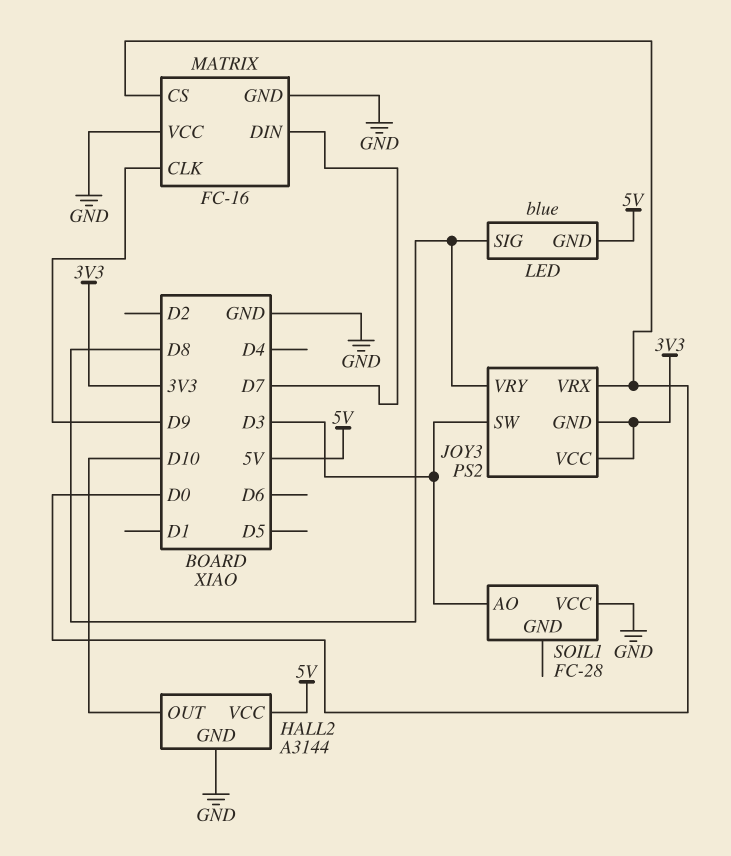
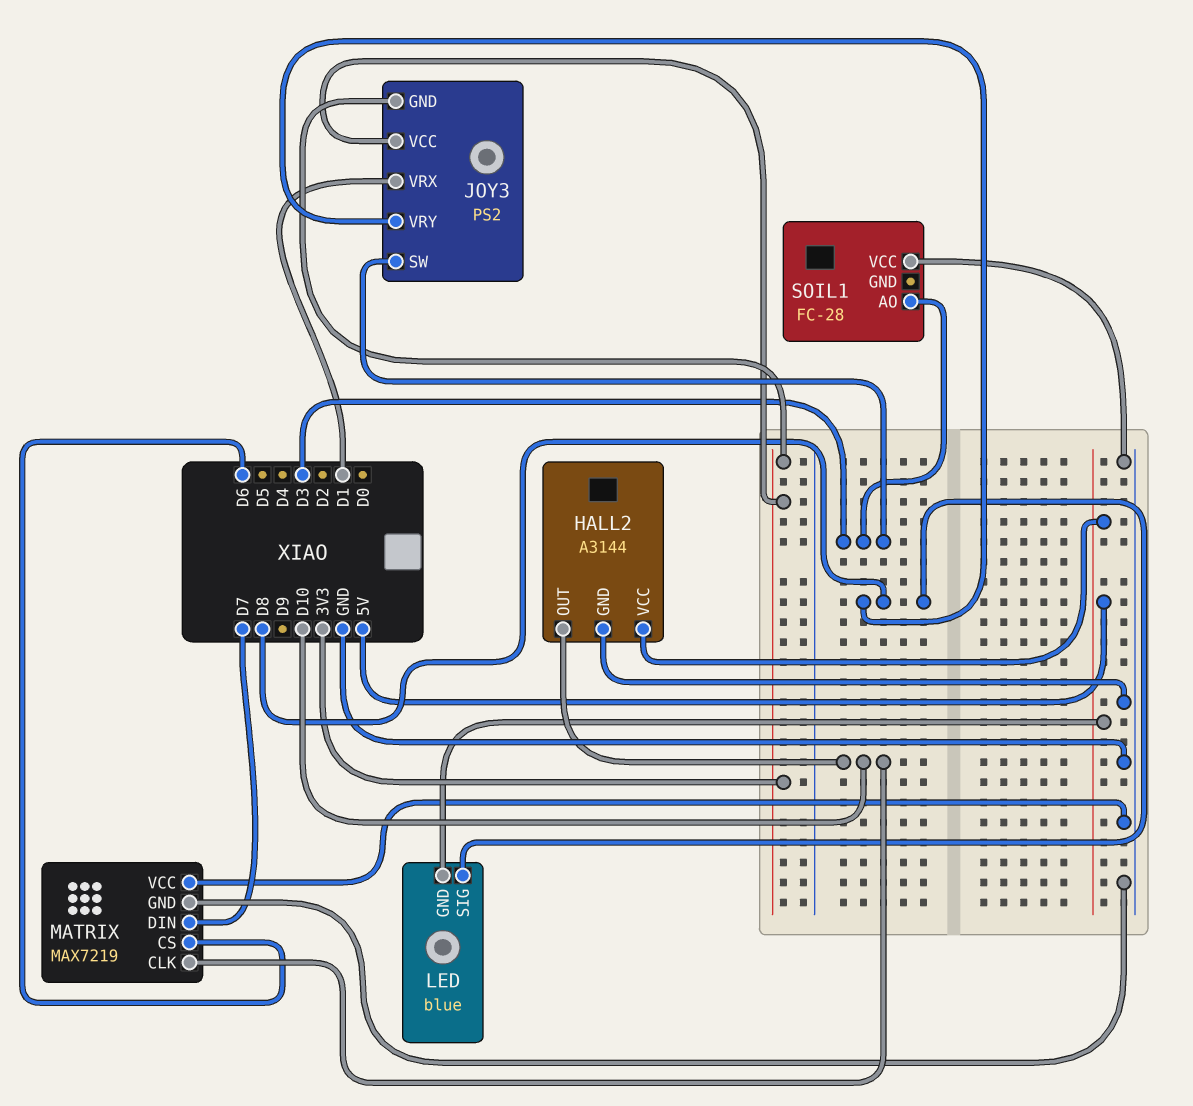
JOY3 pin VRX: D0 -> D1
MATRIX: FC-16 -> MAX7219
MATRIX pin CLK: D9 -> D10
MATRIX pin CS: D0 -> D6

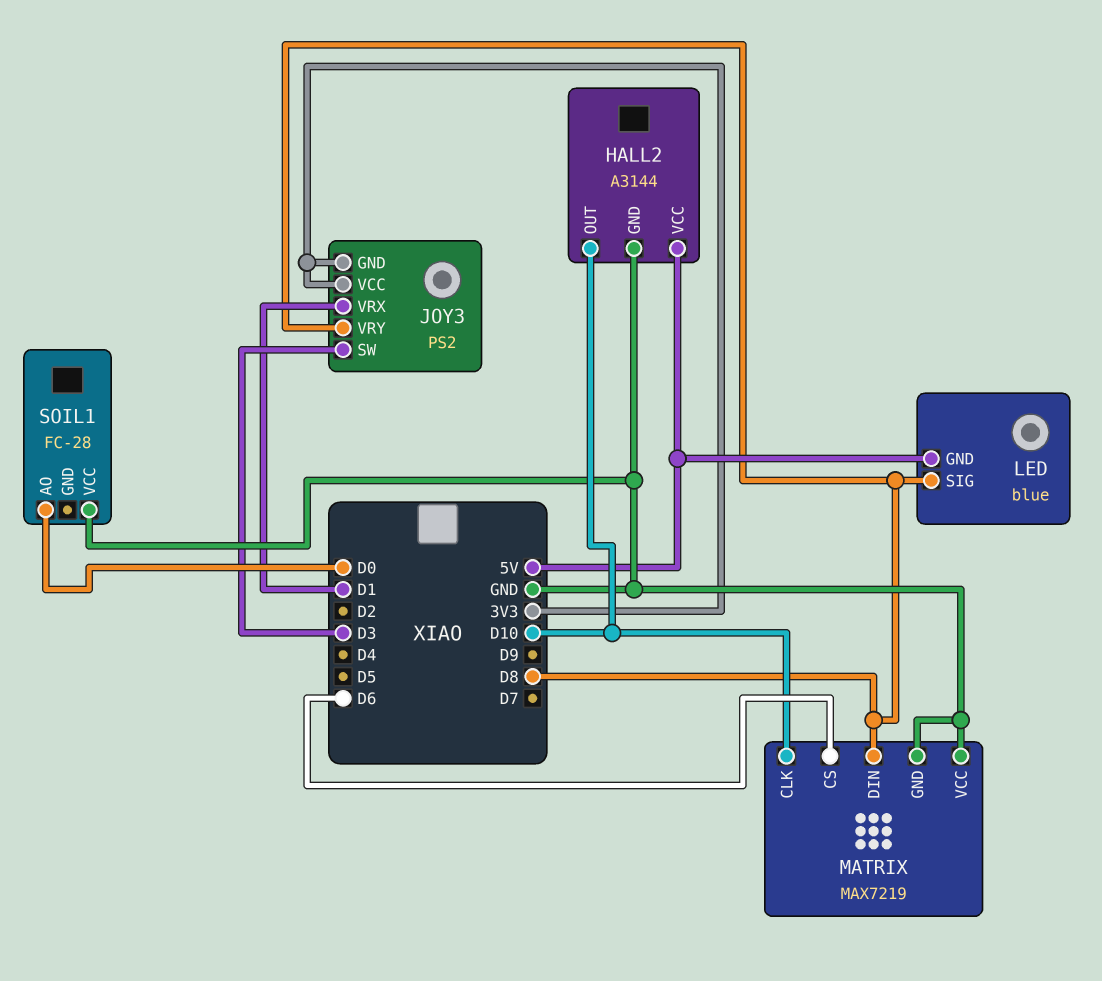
MATRIX pin DIN: D7 -> D8
SOIL1 pin AO: D3 -> D0

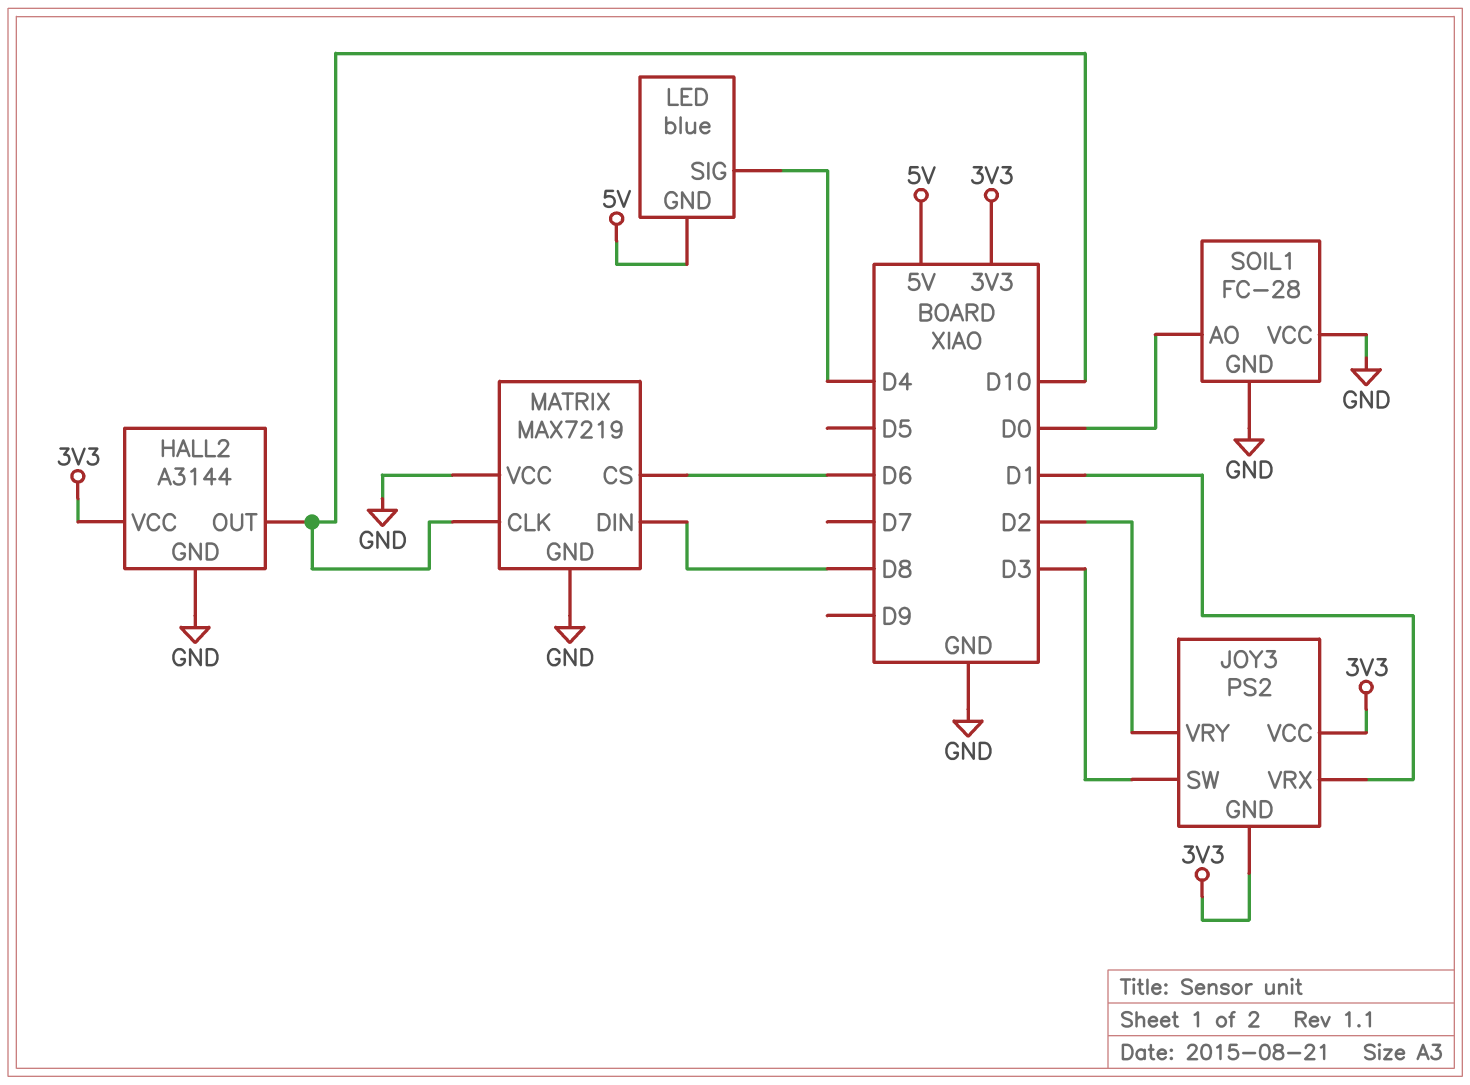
HALL2 pin VCC: 5V -> 3V3
JOY3 pin VRY: D8 -> D2
LED pin SIG: D8 -> D4
SOIL1 pin GND: none -> GND

